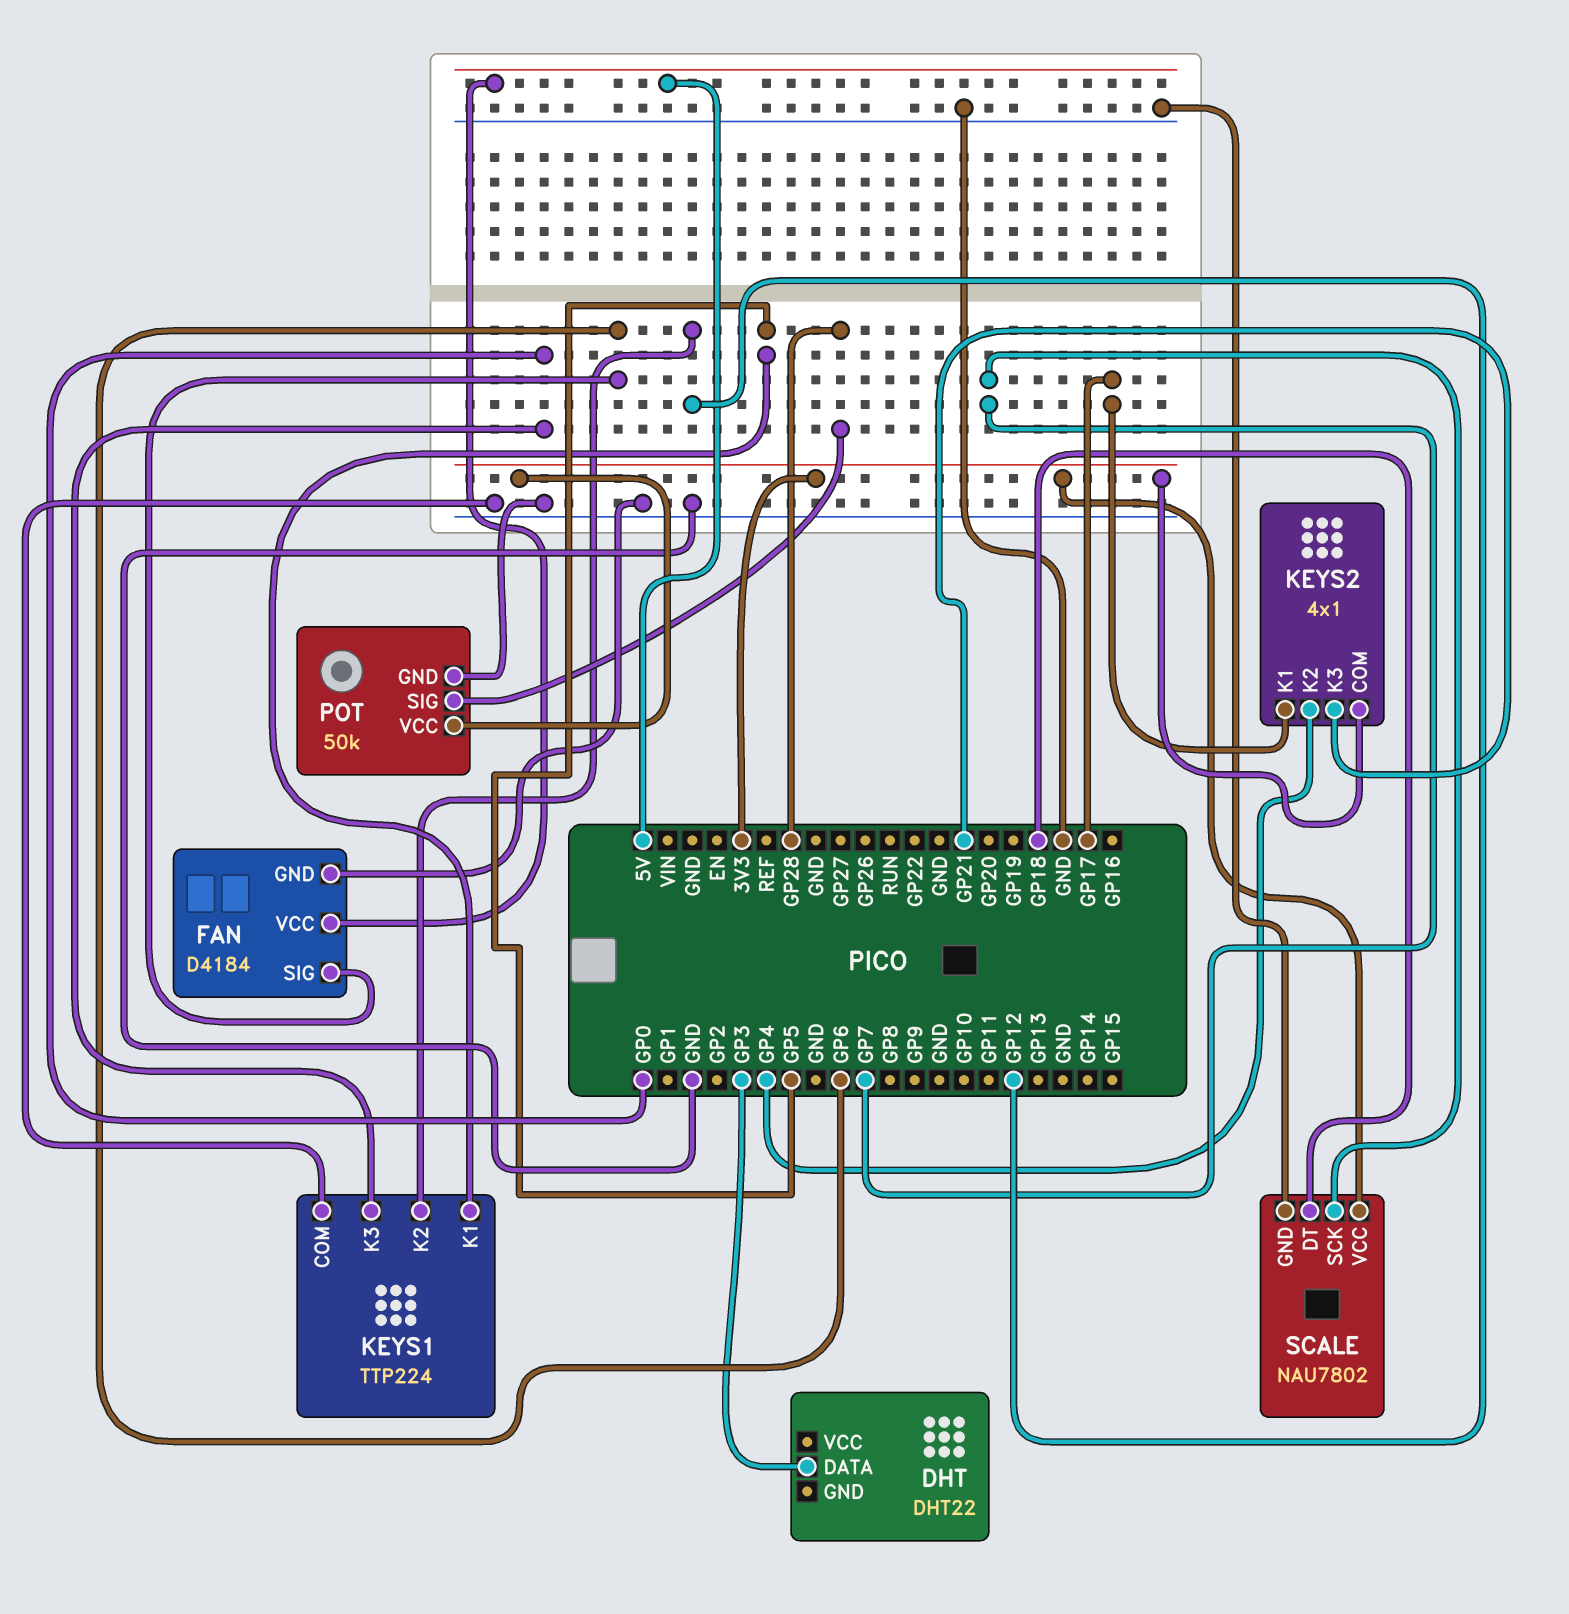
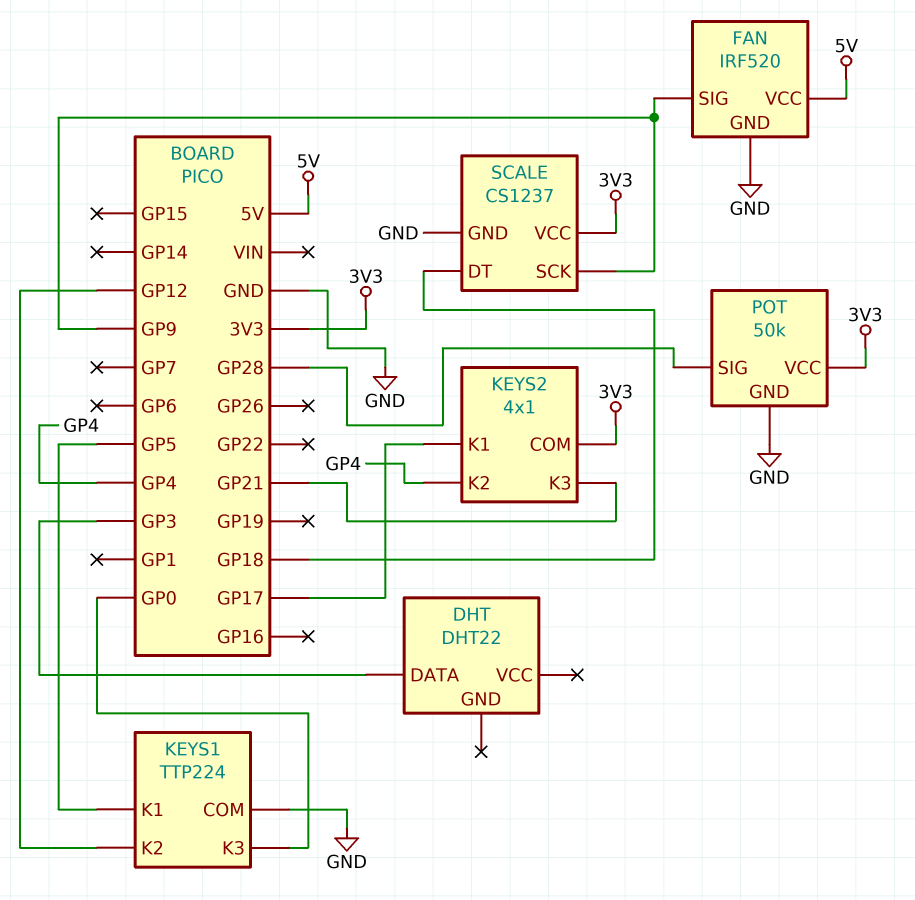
FAN: D4184 -> IRF520
FAN pin SIG: GP6 -> GP9
SCALE: NAU7802 -> CS1237
SCALE pin SCK: GP7 -> GP9

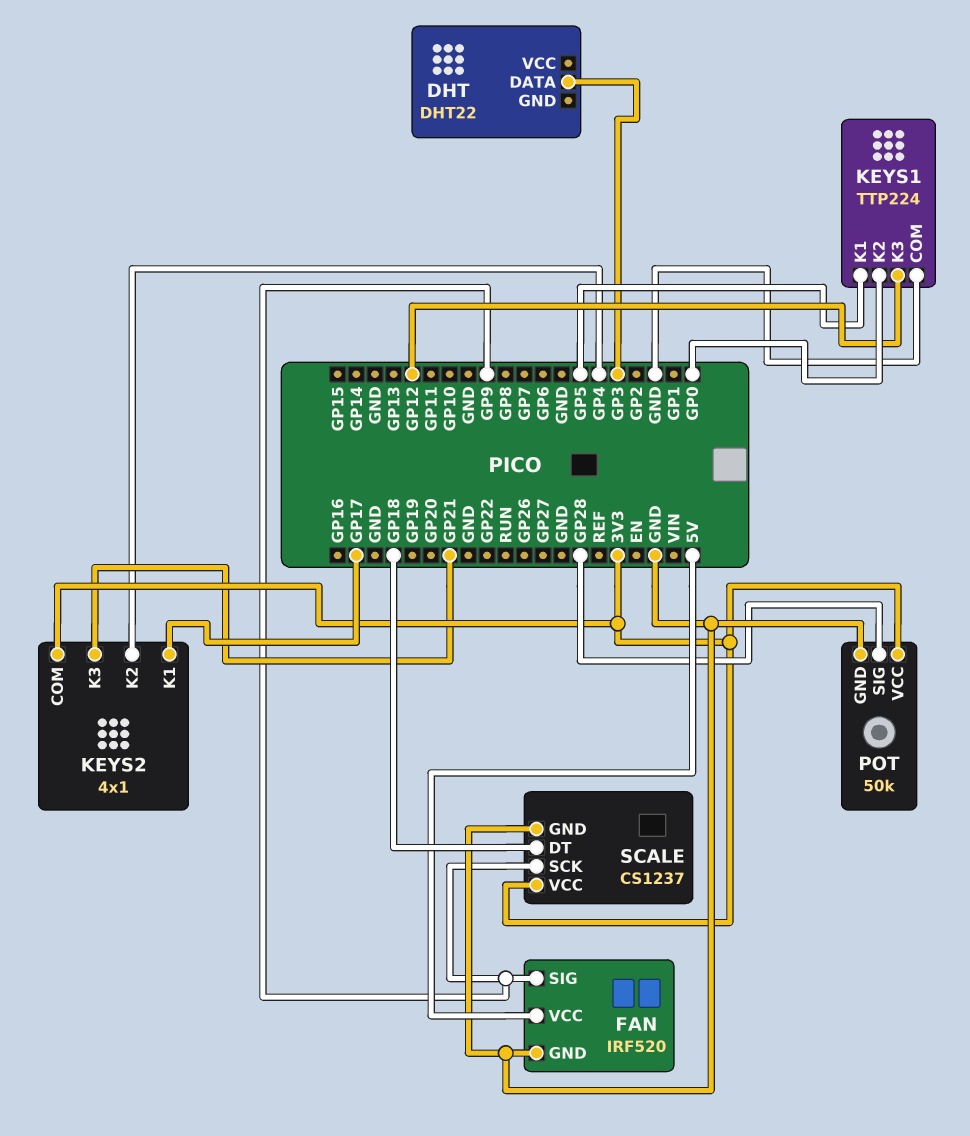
KEYS1 pin K2: GP12 -> GP0
KEYS1 pin K3: GP0 -> GP12

